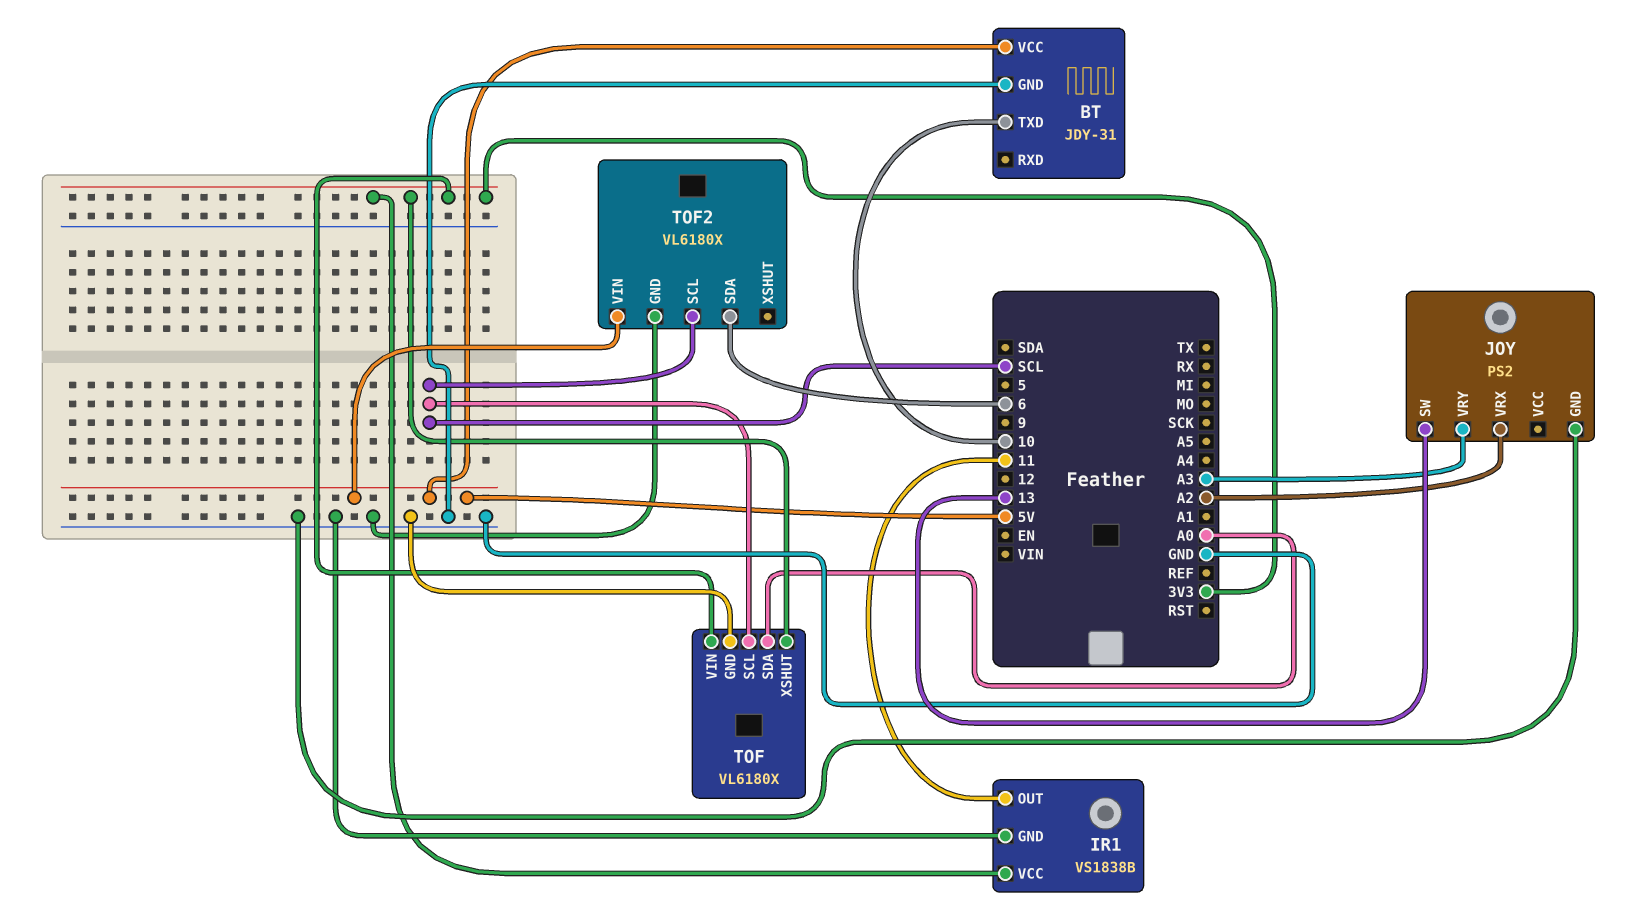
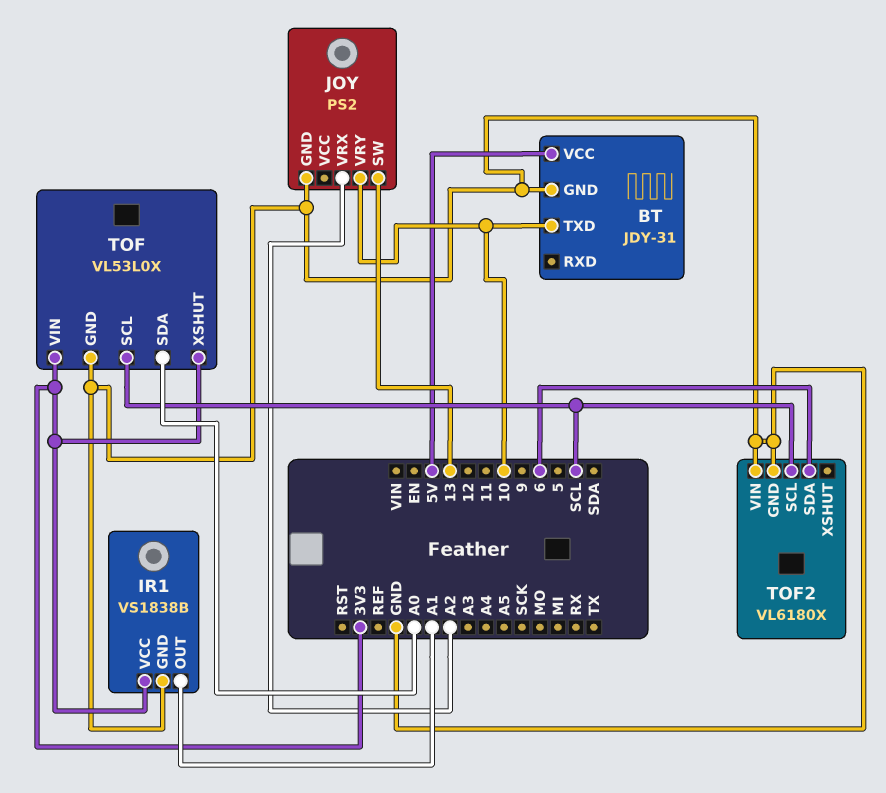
IR1 pin OUT: 11 -> A1
JOY pin VRY: A3 -> 10
TOF: VL6180X -> VL53L0X
TOF2 pin VIN: 5V -> GND

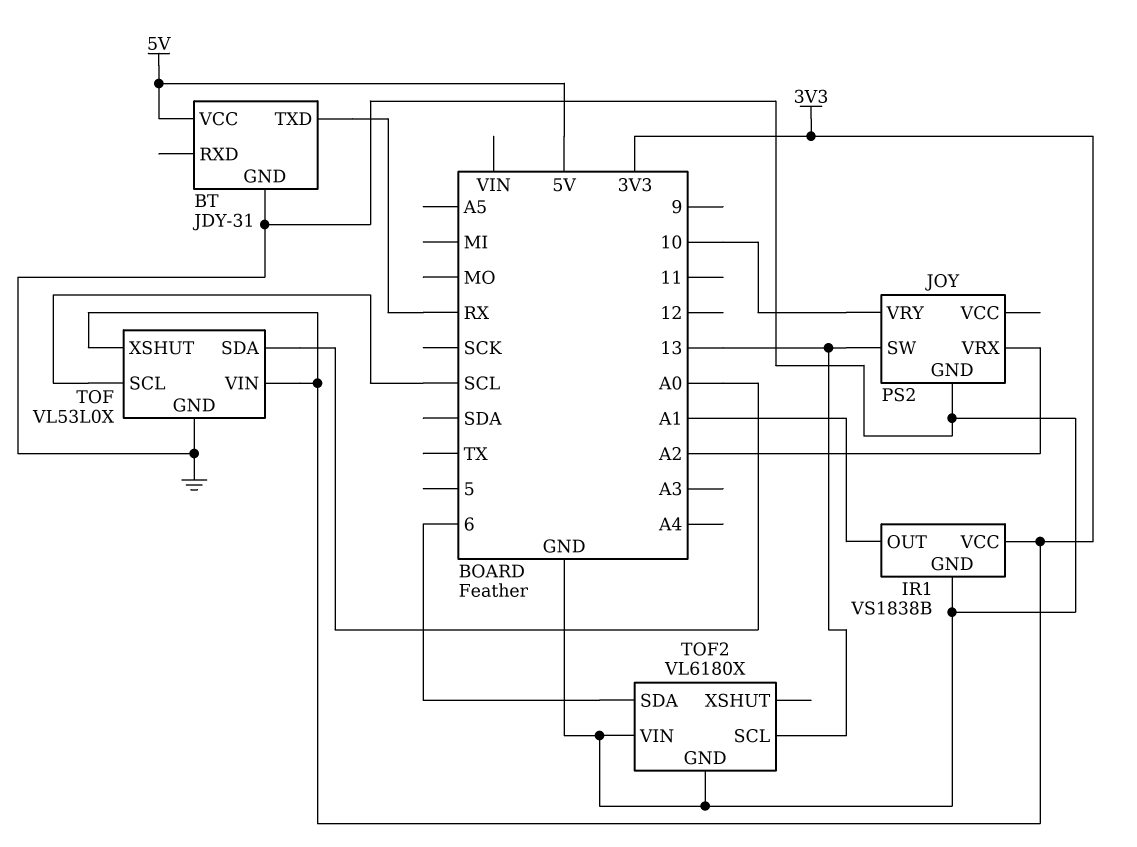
BT pin TXD: 10 -> RX
TOF2 pin SCL: SCL -> 13

